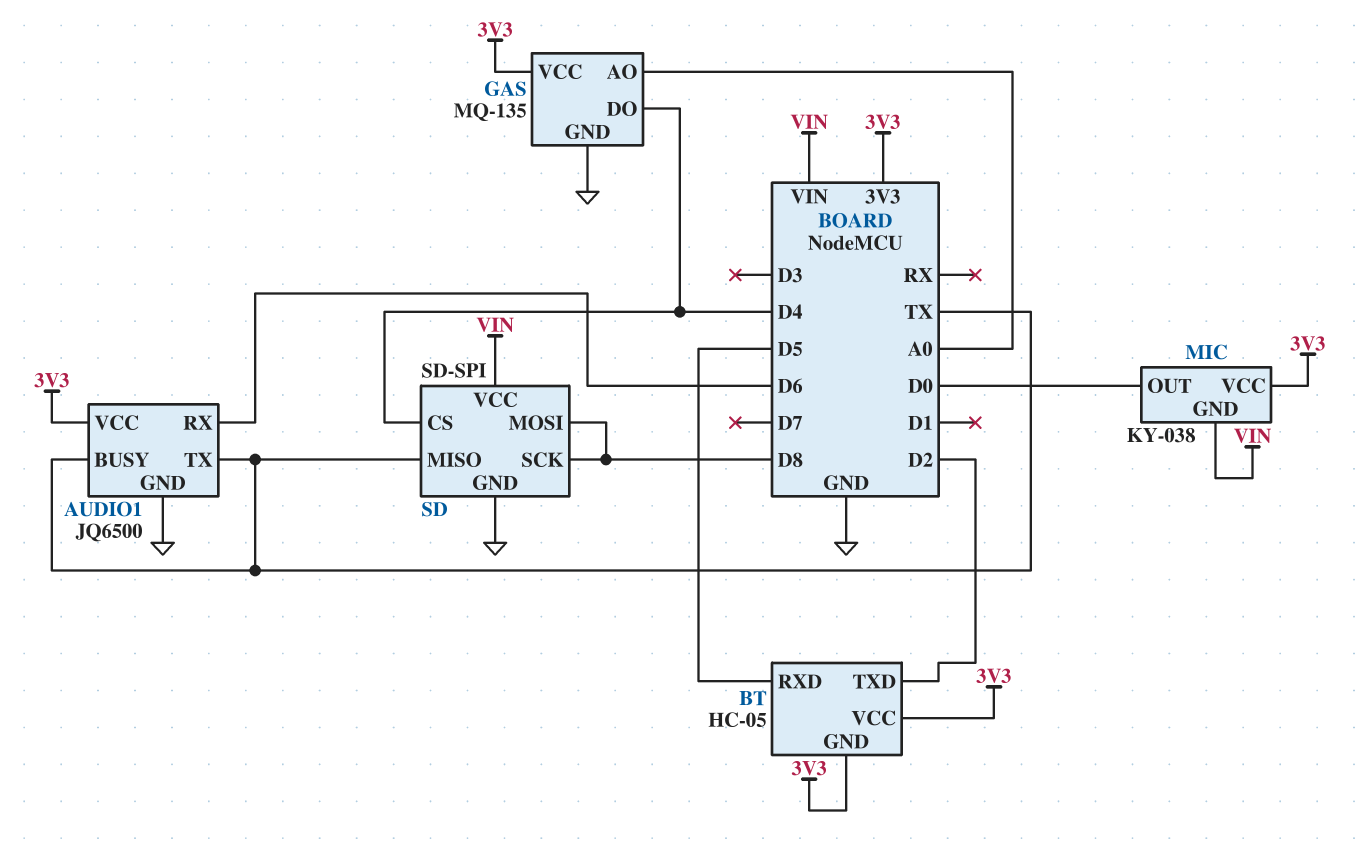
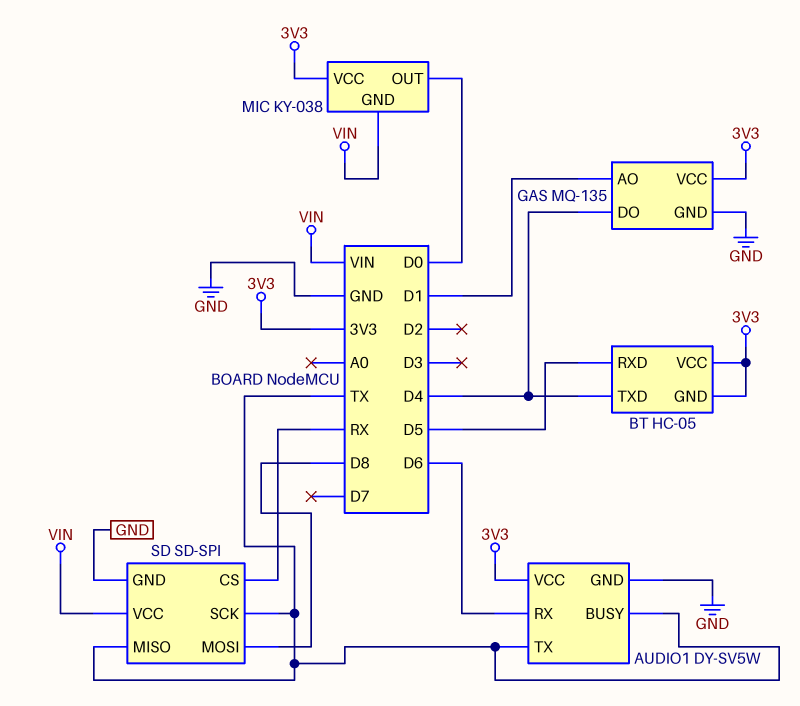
AUDIO1: JQ6500 -> DY-SV5W
BT pin TXD: D2 -> D4
GAS pin AO: A0 -> D1
SD pin CS: D4 -> RX
SD pin SCK: D8 -> TX

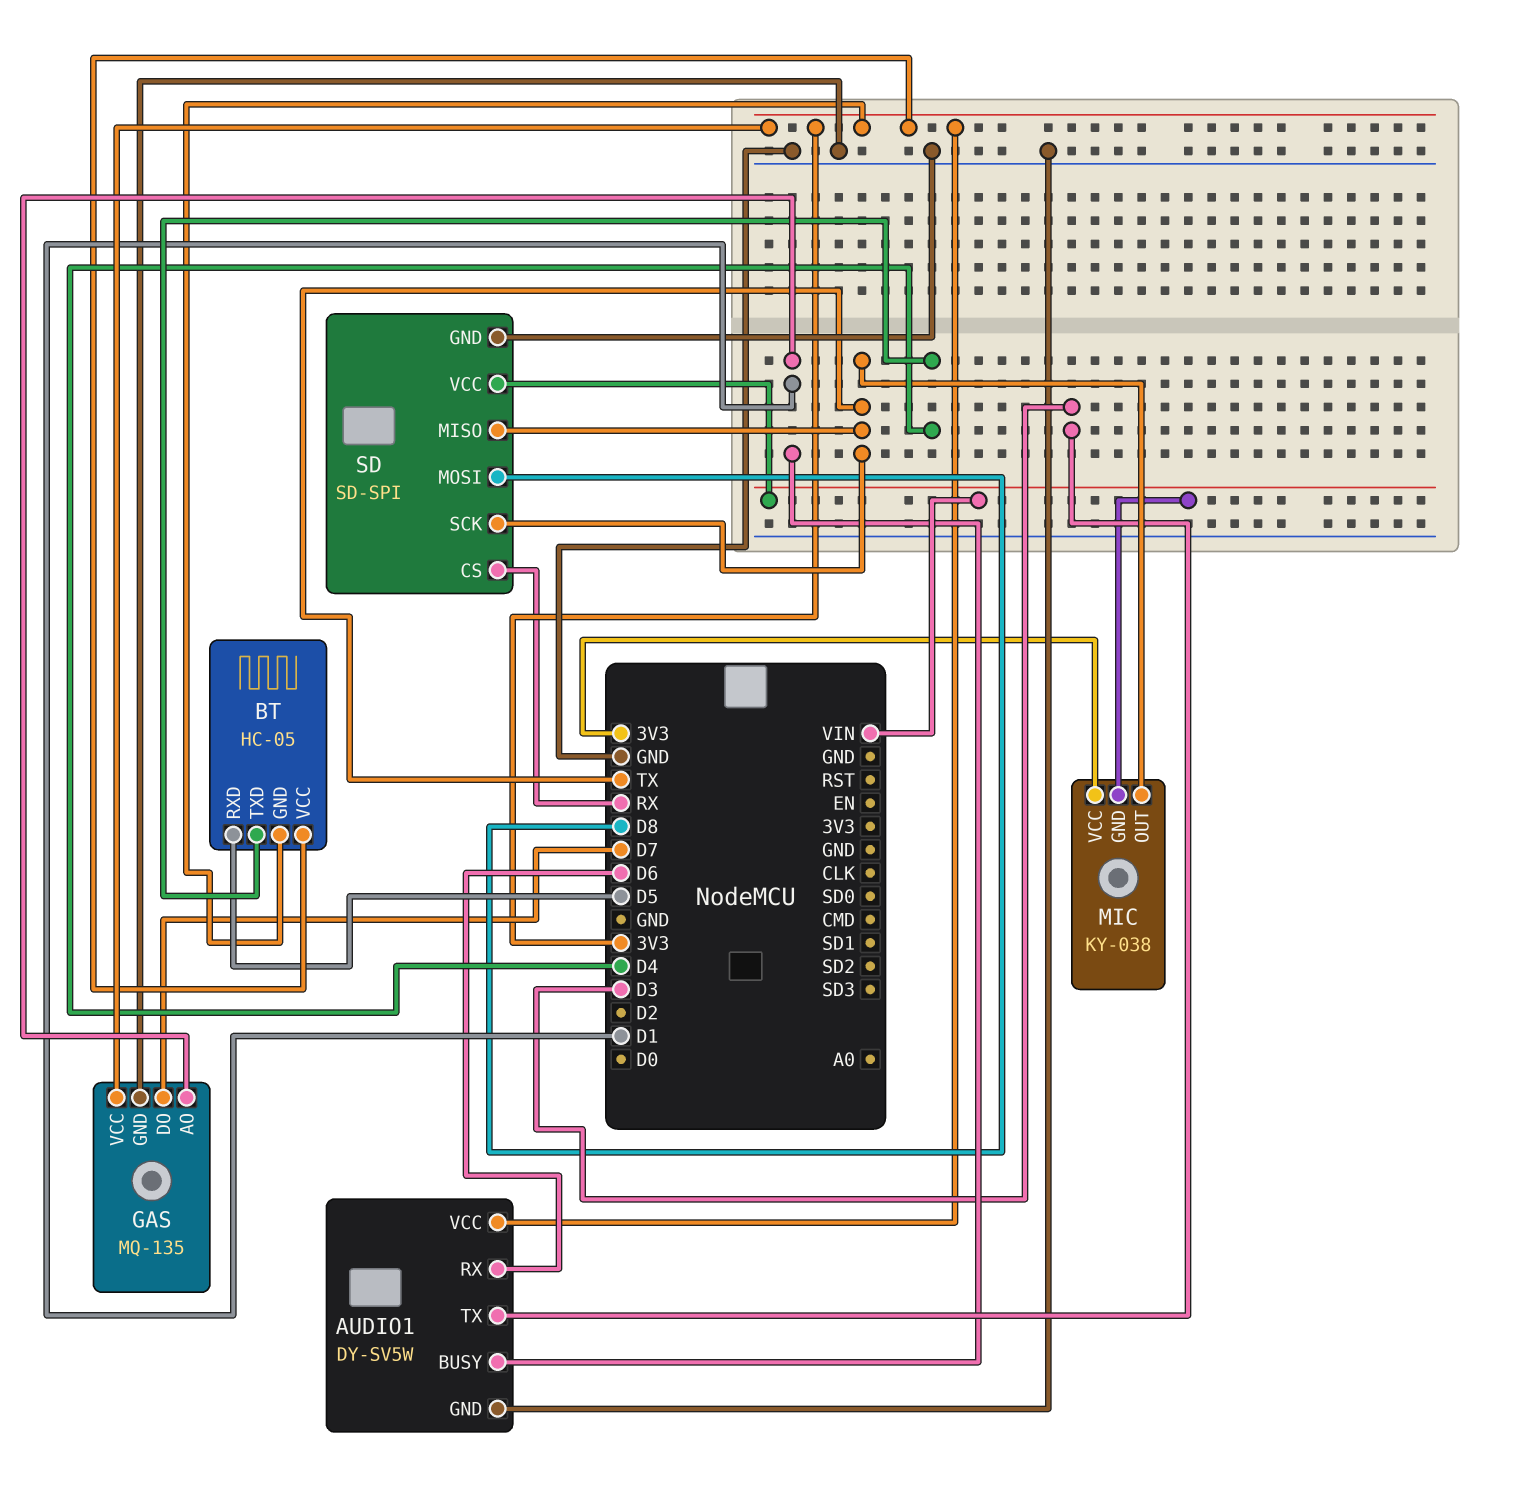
AUDIO1 pin BUSY: TX -> D1
AUDIO1 pin TX: TX -> D3
GAS pin DO: D4 -> D7
MIC pin OUT: D0 -> TX

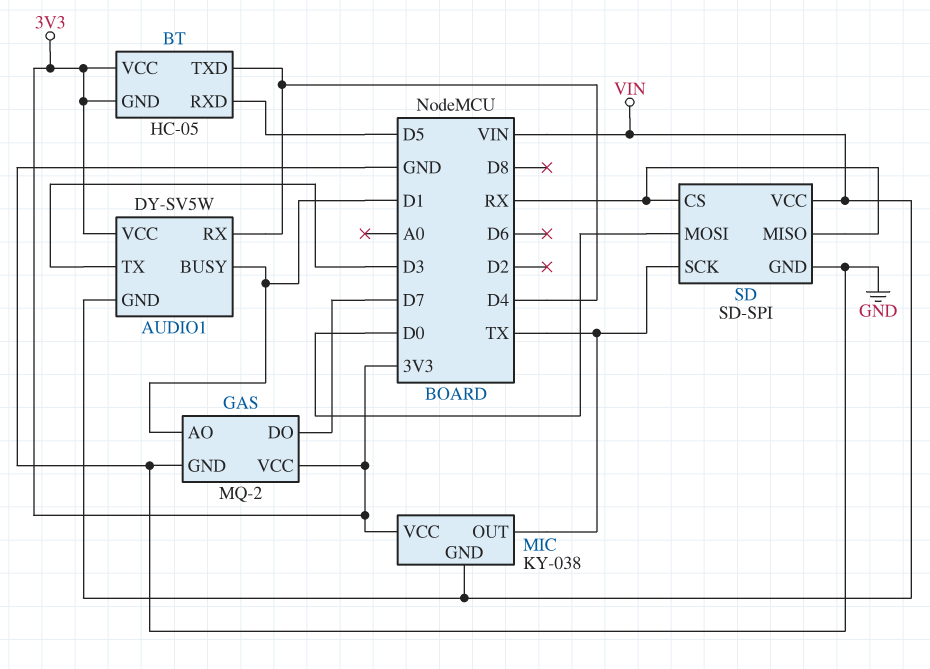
AUDIO1 pin GND: GND -> VIN
AUDIO1 pin RX: D6 -> D4
GAS: MQ-135 -> MQ-2
SD pin MISO: TX -> RX
SD pin MOSI: D8 -> D0

